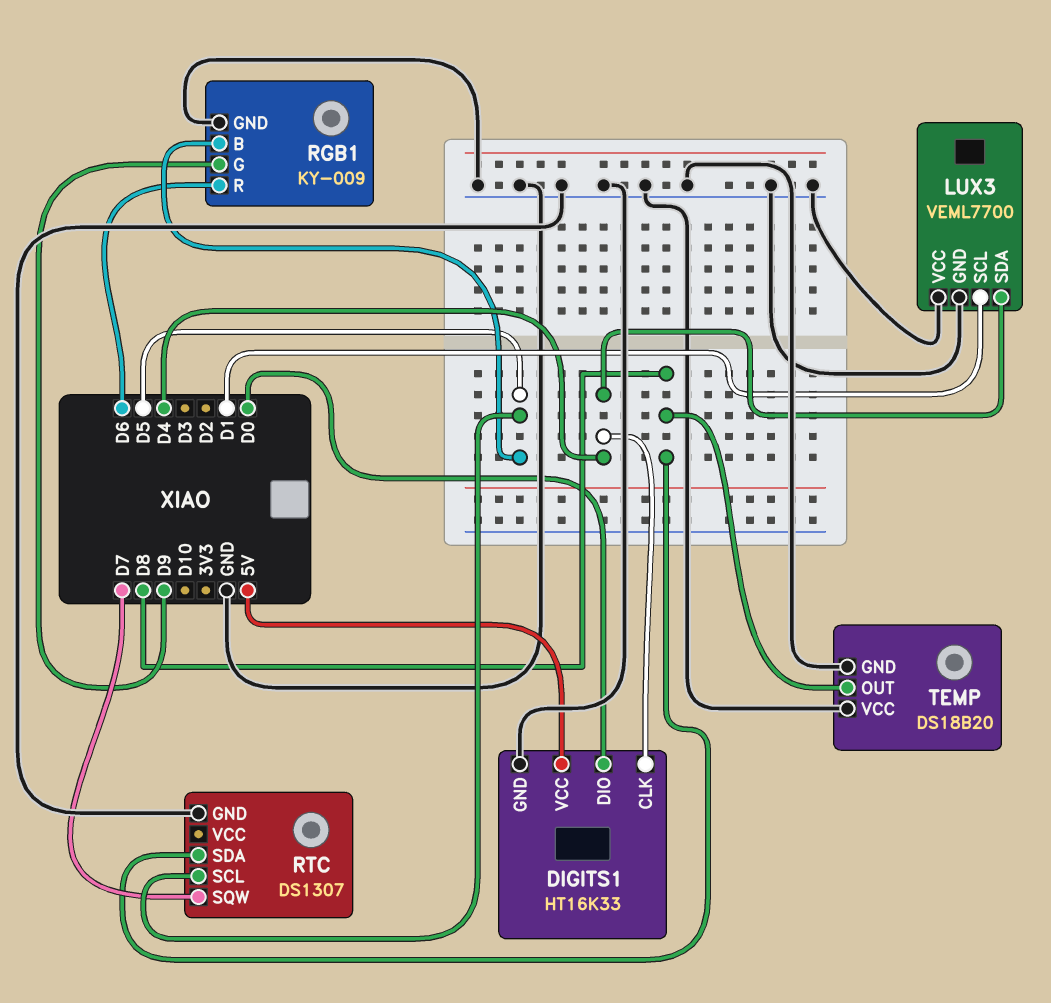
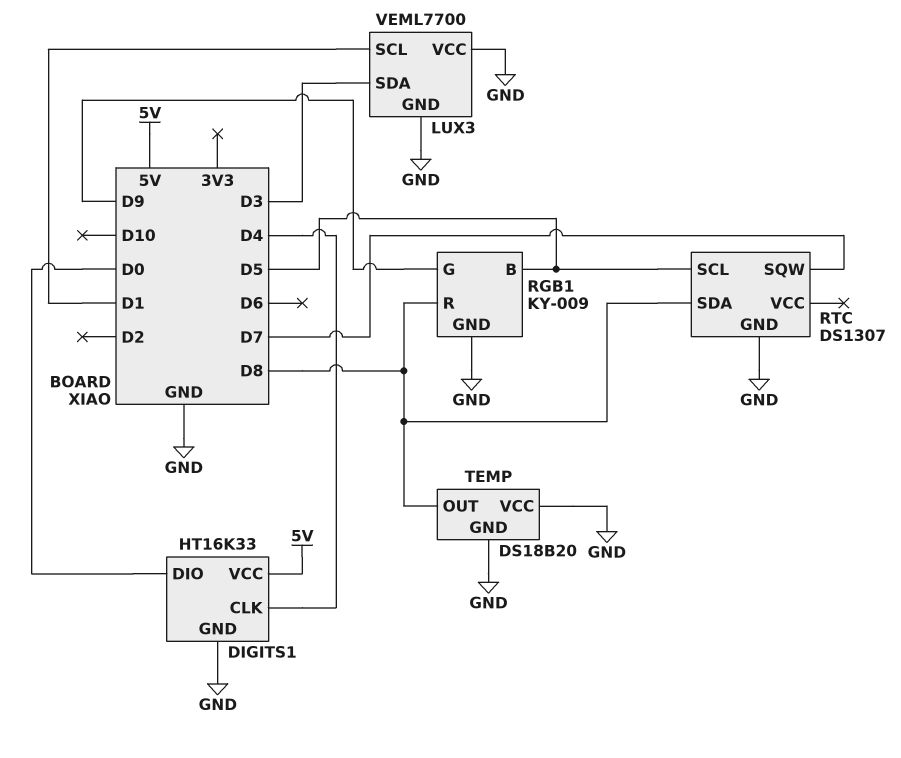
LUX3 pin SDA: D4 -> D3
RGB1 pin R: D6 -> D8

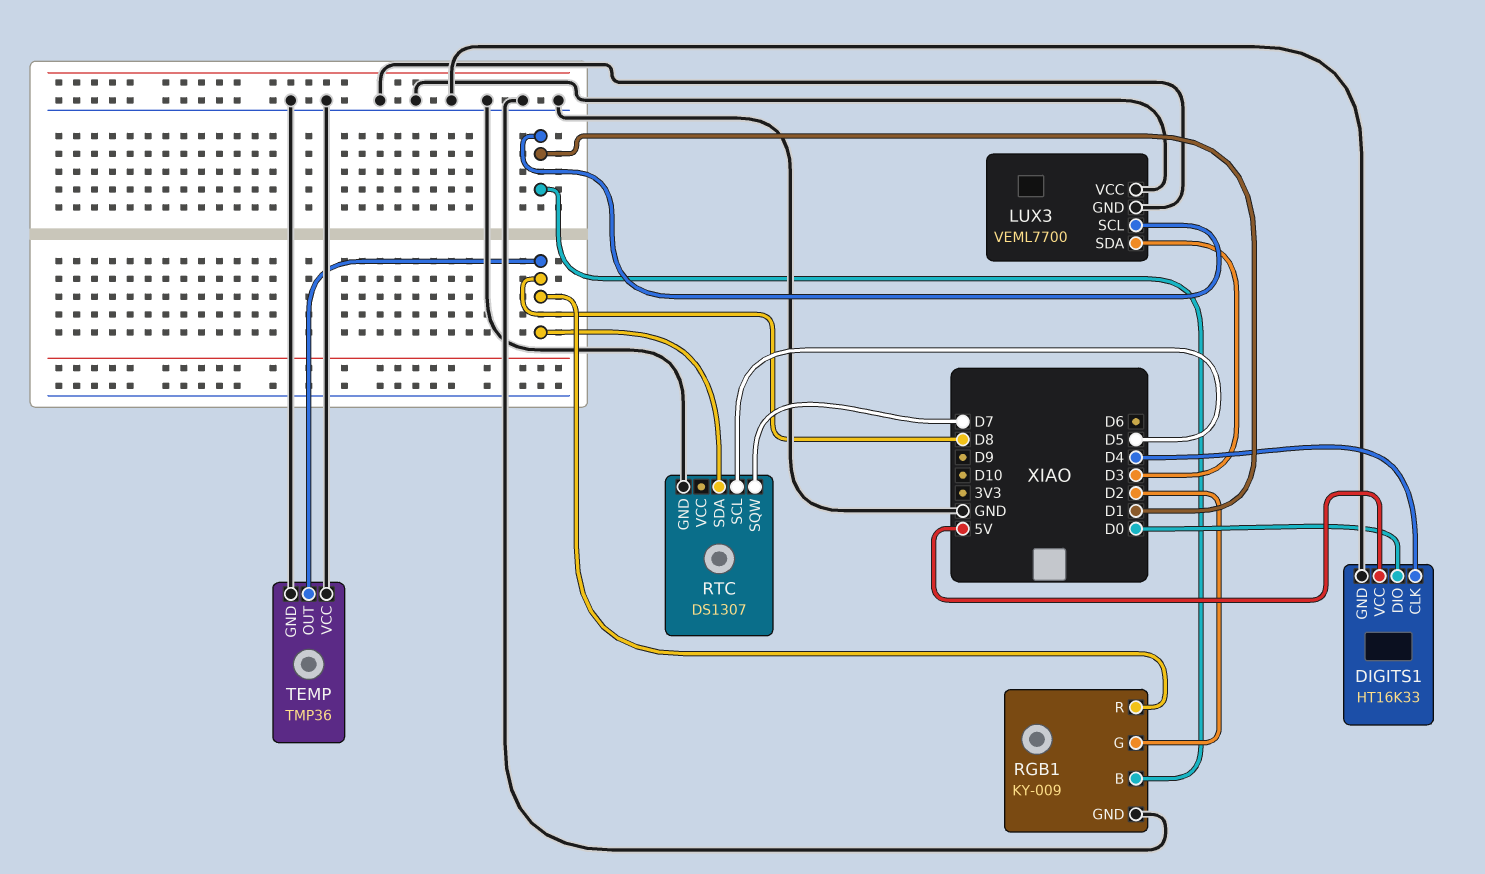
RGB1 pin B: D5 -> D1
RGB1 pin G: D9 -> D2
TEMP: DS18B20 -> TMP36

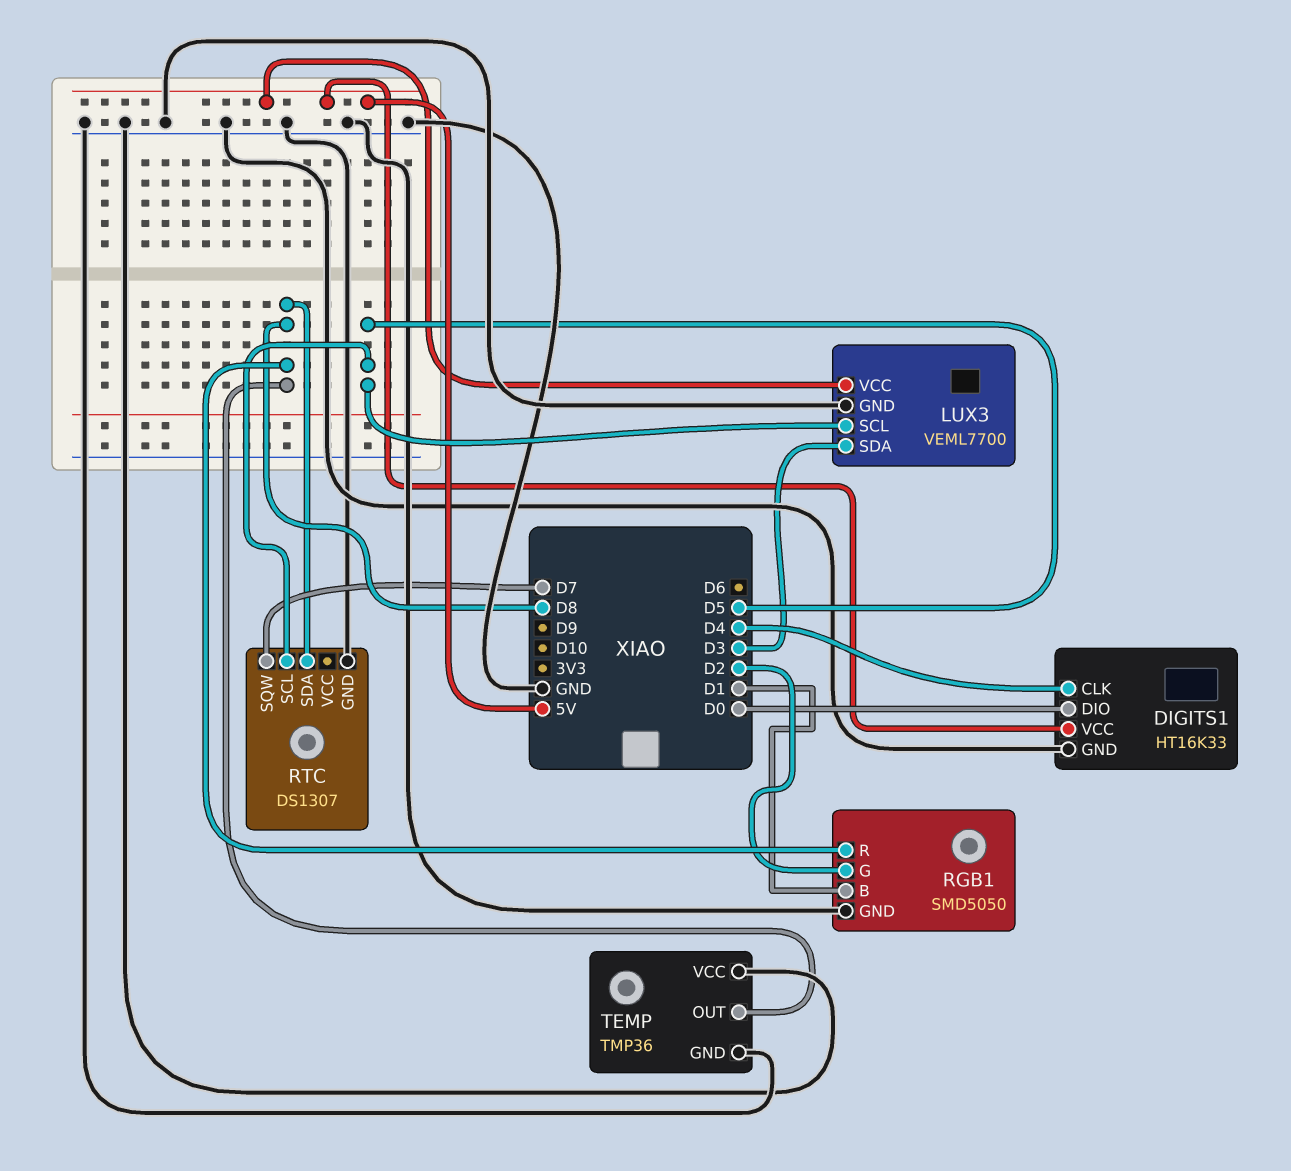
LUX3 pin SCL: D1 -> D5
LUX3 pin VCC: GND -> 5V
RGB1: KY-009 -> SMD5050

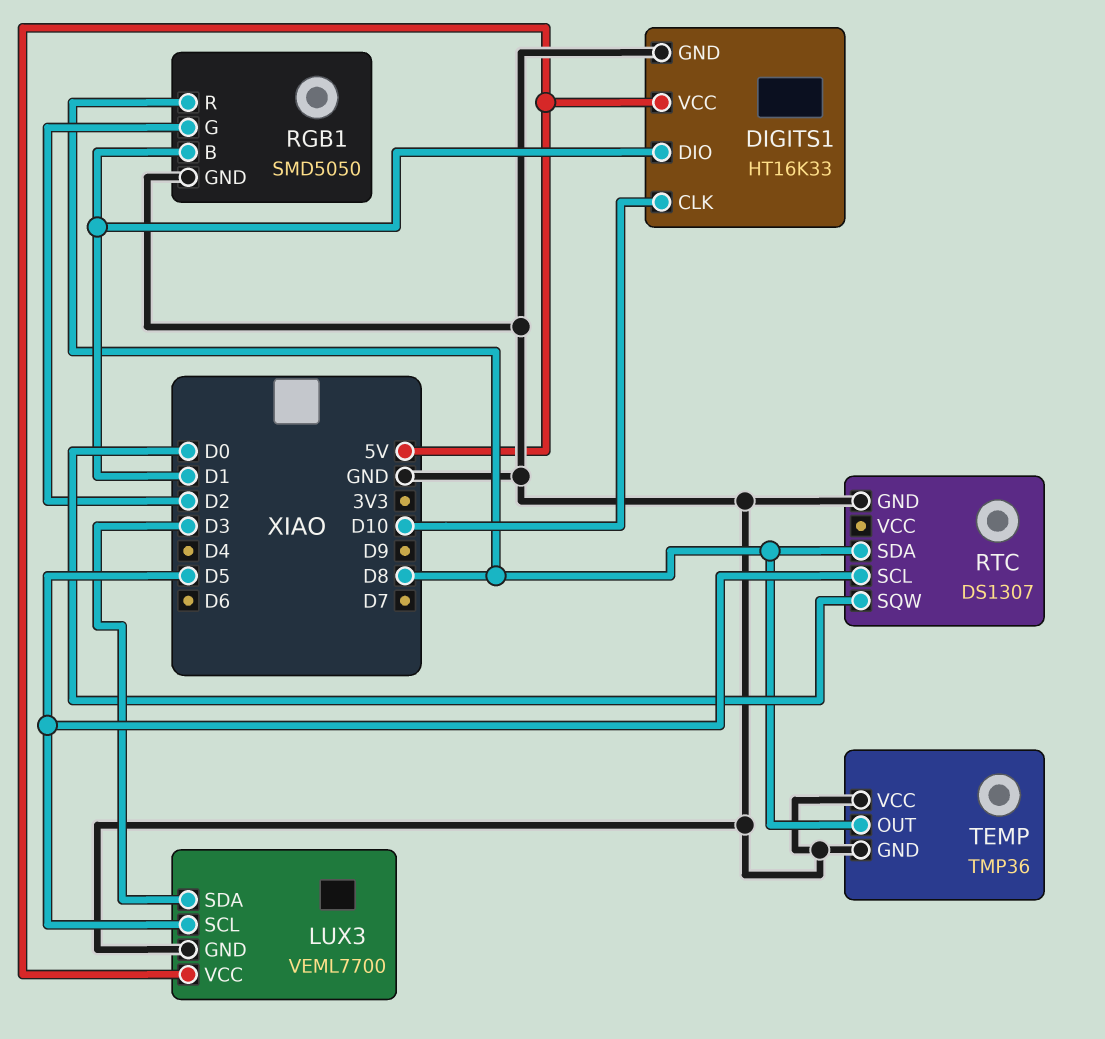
DIGITS1 pin CLK: D4 -> D10
DIGITS1 pin DIO: D0 -> D1
RTC pin SQW: D7 -> D0

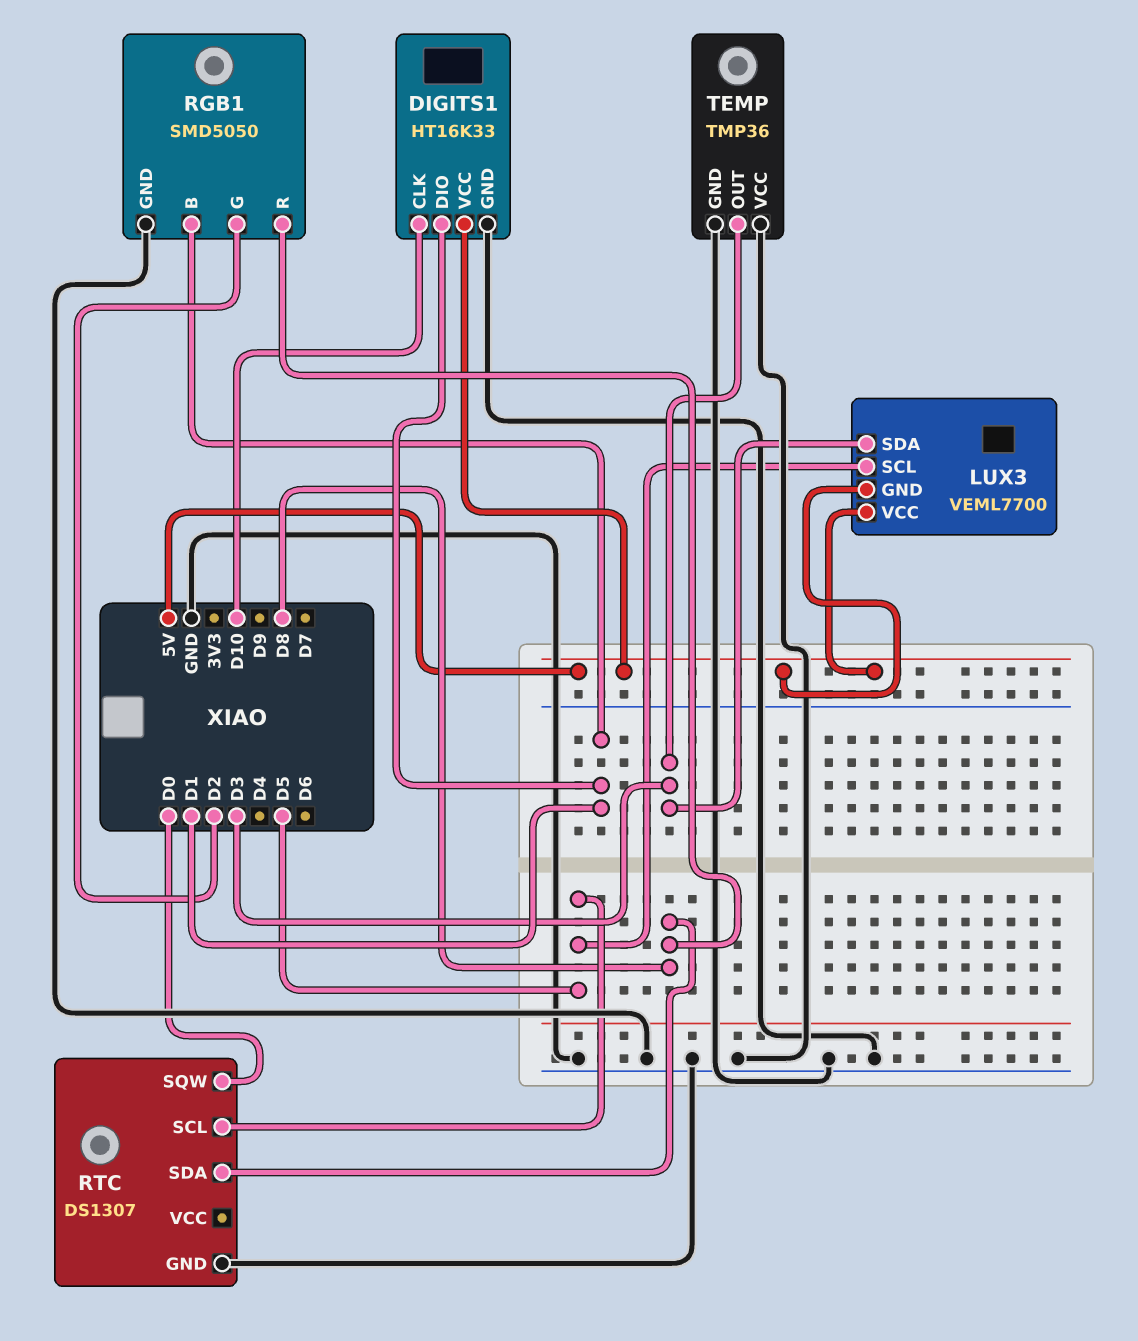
LUX3 pin GND: GND -> 5V
TEMP pin OUT: D8 -> D3

